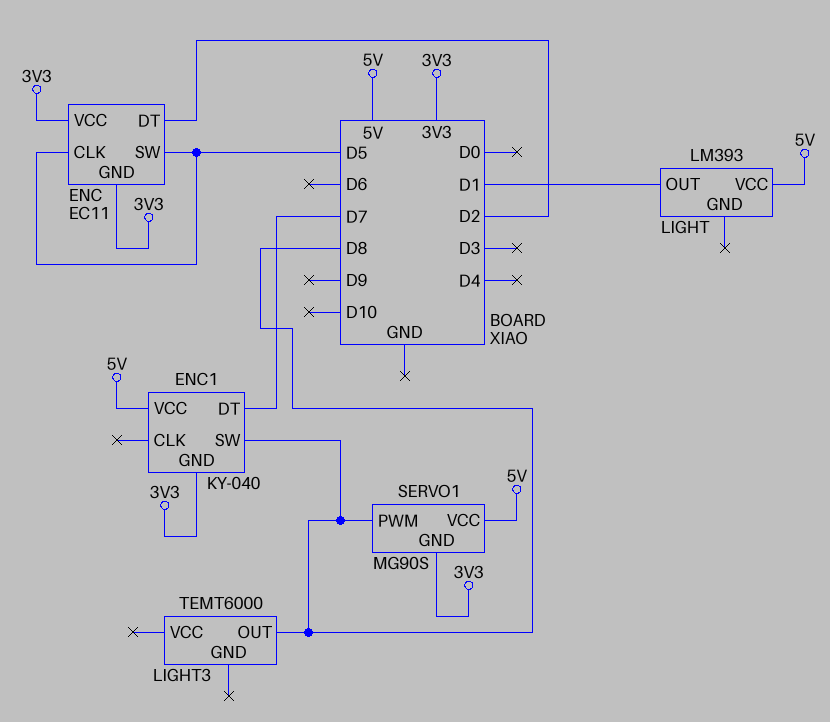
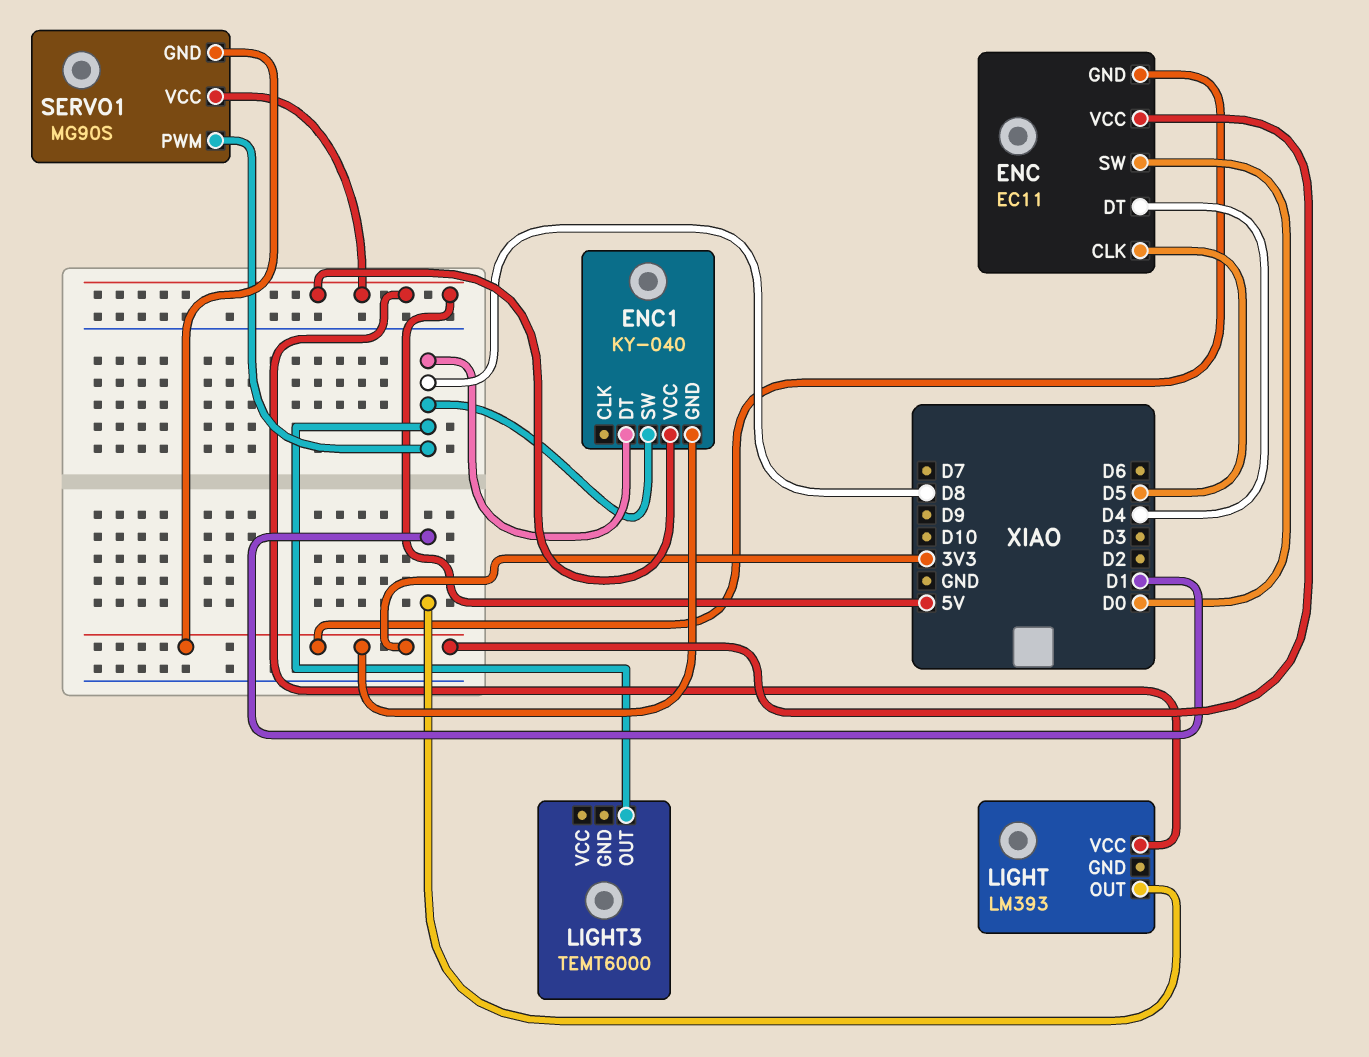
ENC pin DT: D2 -> D4
ENC pin SW: D5 -> D0
ENC1 pin DT: D7 -> D8

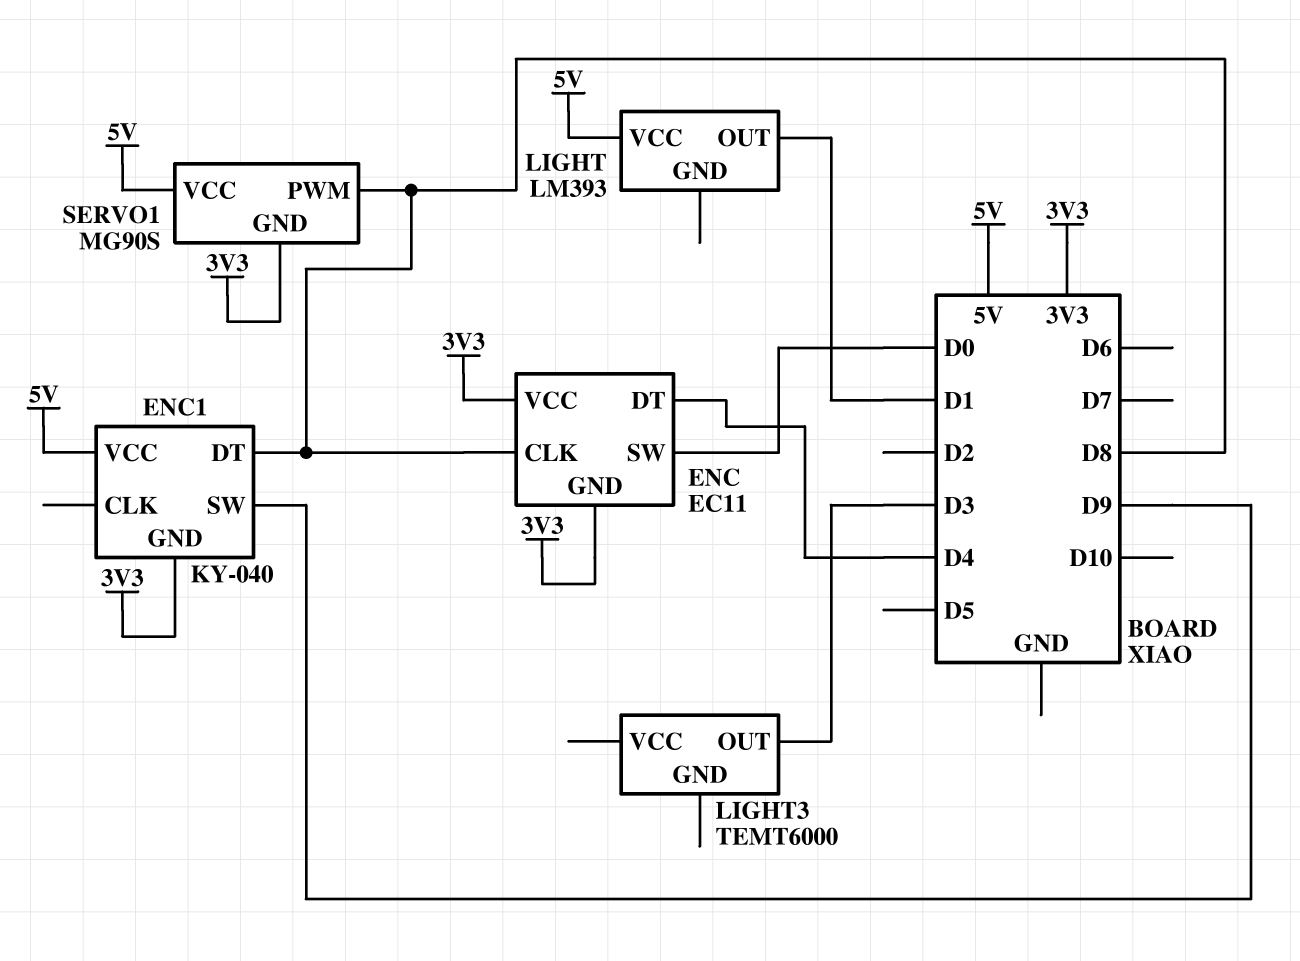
ENC pin CLK: D5 -> D8
ENC1 pin SW: D8 -> D9
LIGHT3 pin OUT: D8 -> D3

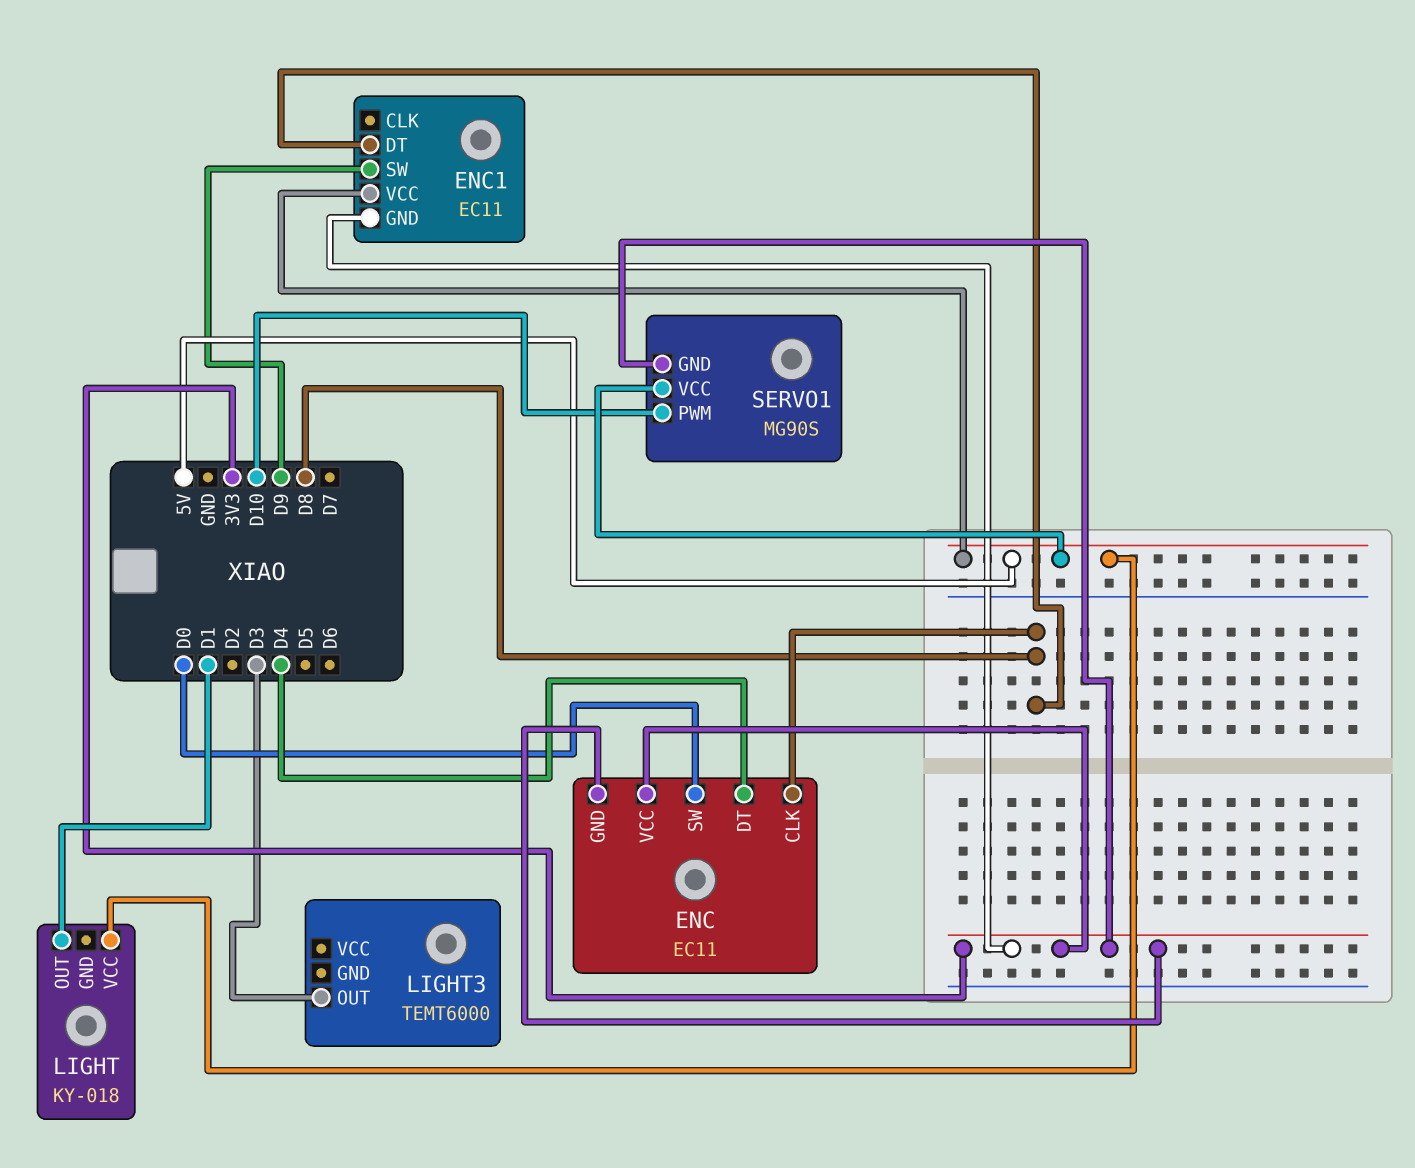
ENC1: KY-040 -> EC11
LIGHT: LM393 -> KY-018
SERVO1 pin PWM: D8 -> D10

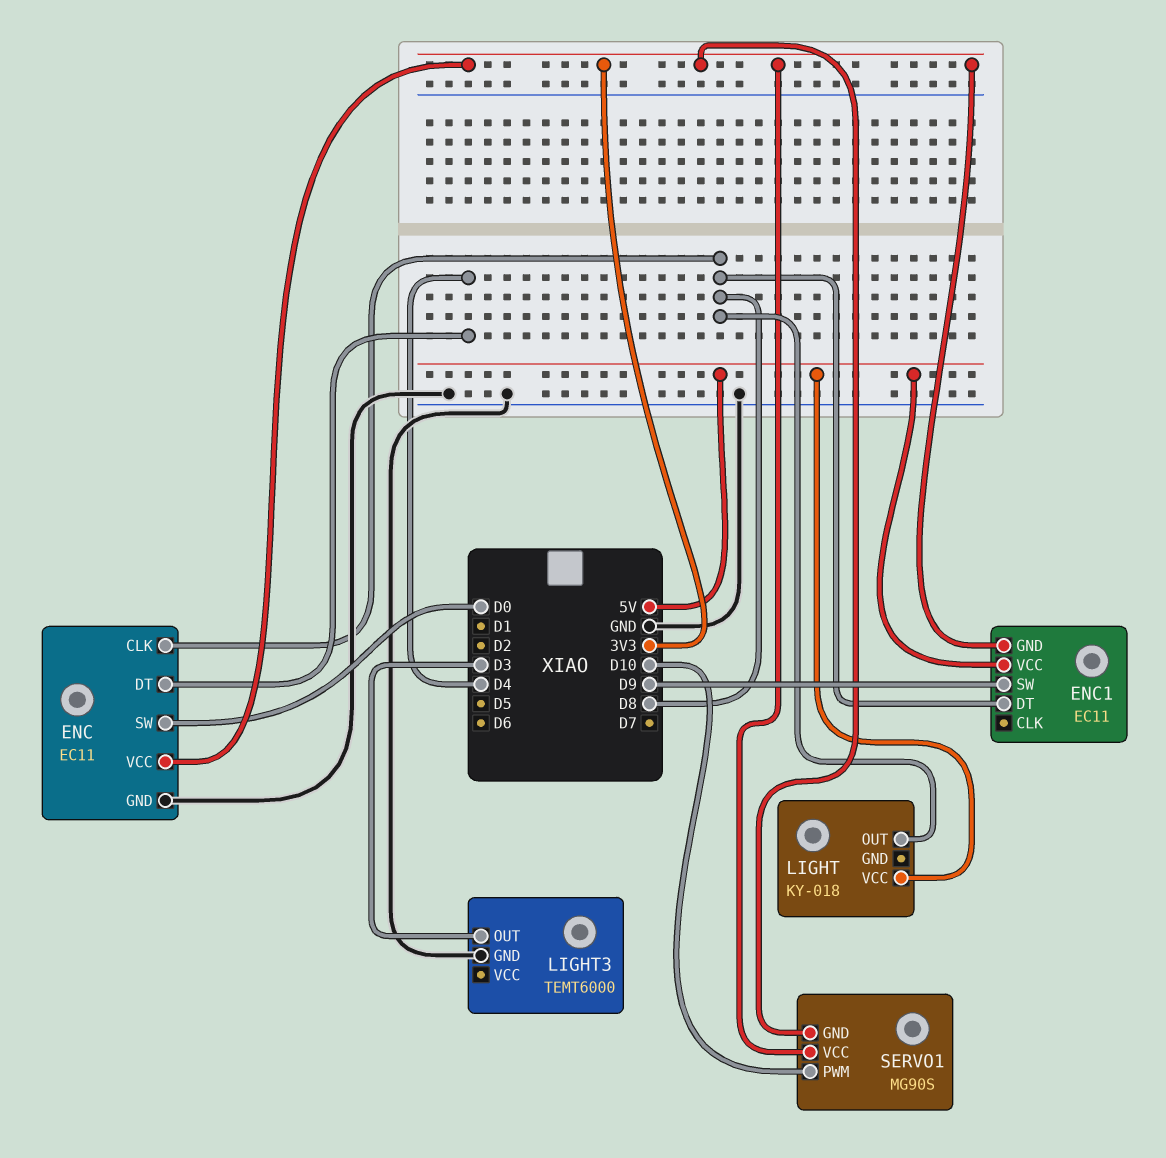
ENC pin GND: 3V3 -> GND
LIGHT pin OUT: D1 -> D8
LIGHT3 pin GND: none -> GND
SERVO1 pin VCC: 5V -> 3V3

